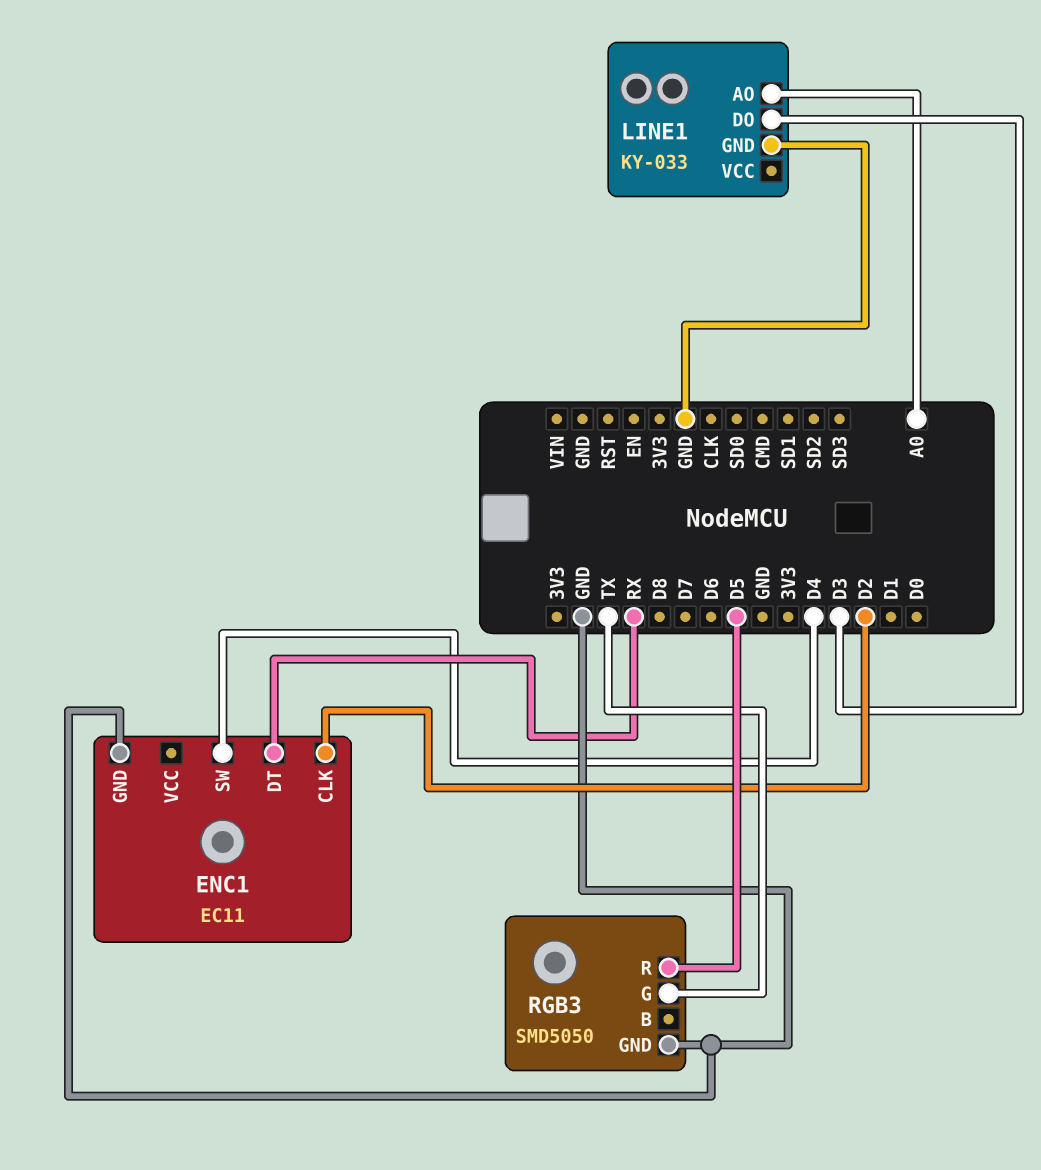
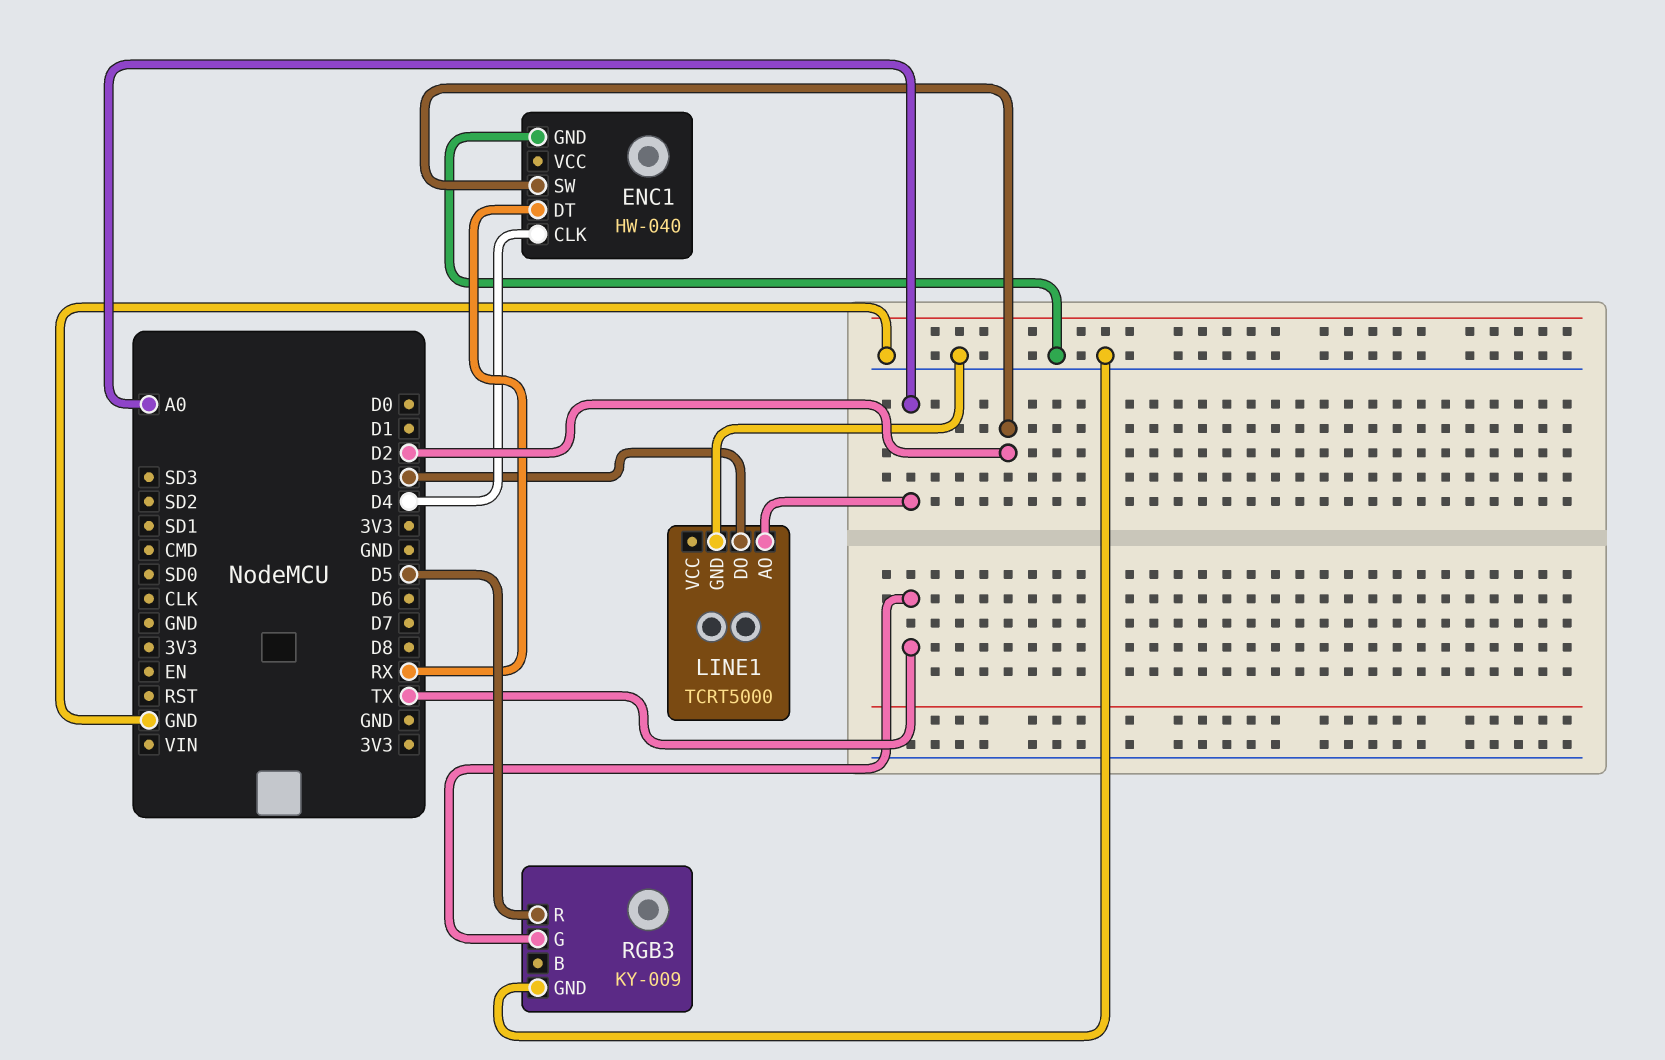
ENC1: EC11 -> HW-040
ENC1 pin CLK: D2 -> D4
ENC1 pin SW: D4 -> D2
LINE1: KY-033 -> TCRT5000
RGB3: SMD5050 -> KY-009

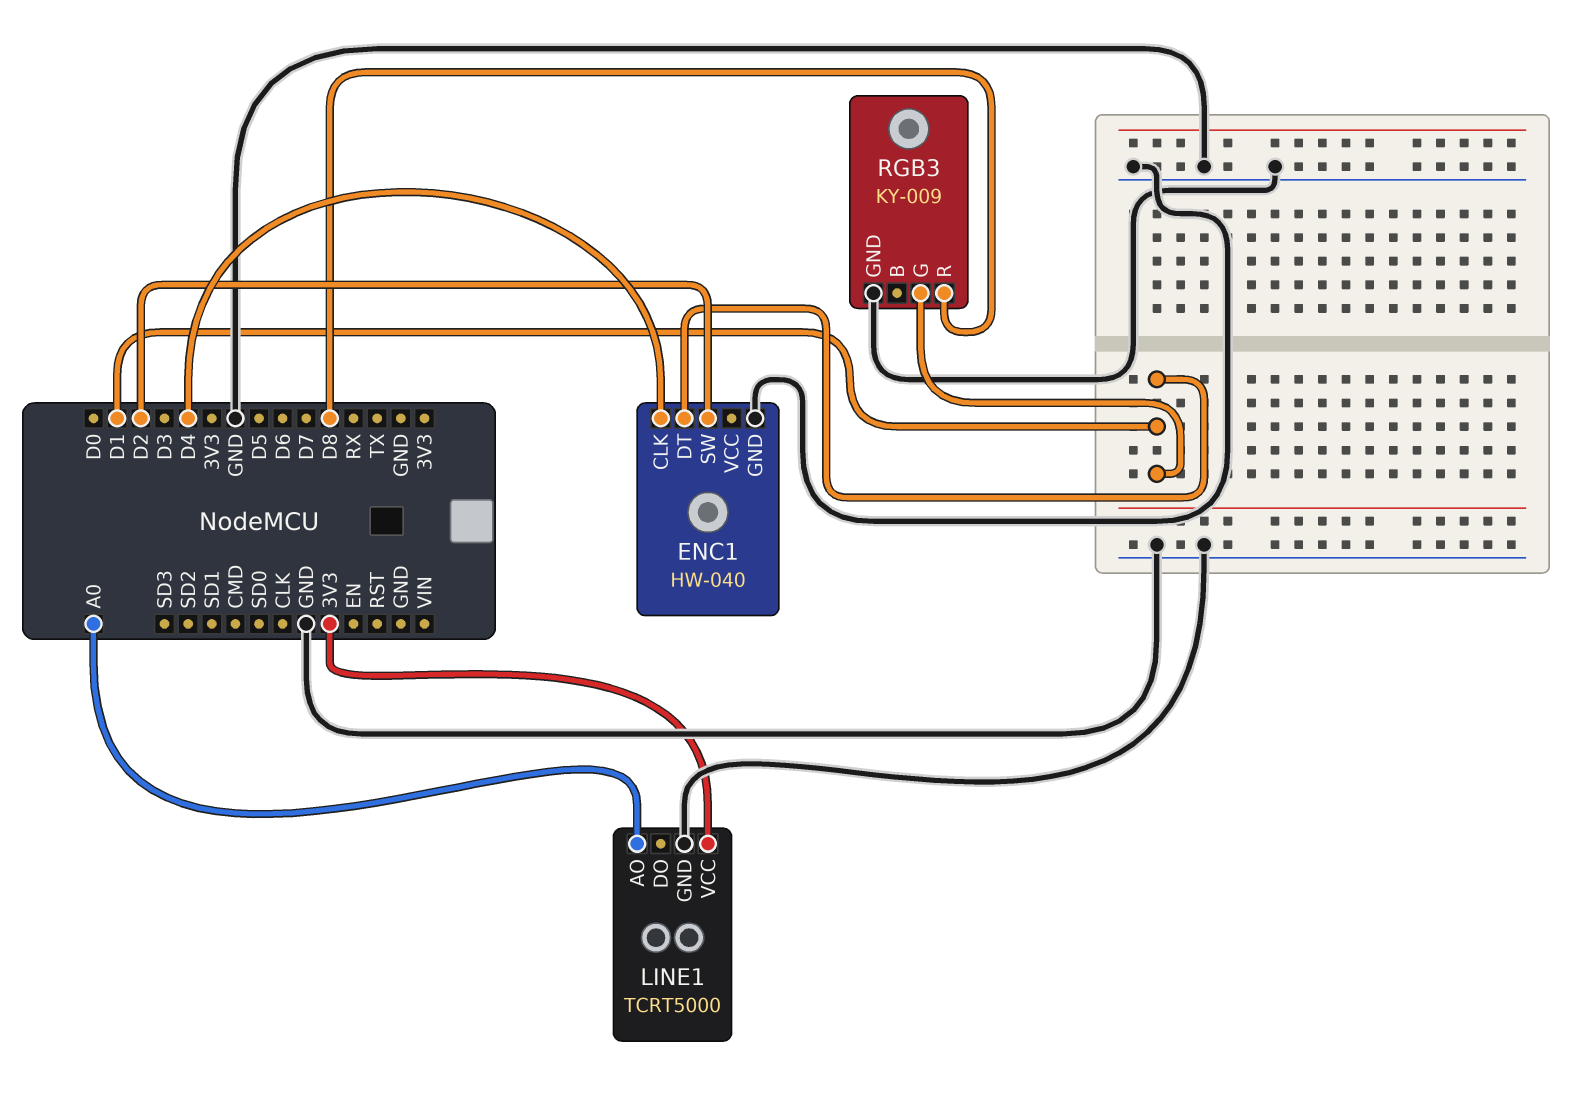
ENC1 pin DT: RX -> D1
LINE1 pin DO: D3 -> none
LINE1 pin VCC: none -> 3V3
RGB3 pin G: TX -> D1
RGB3 pin R: D5 -> D8

